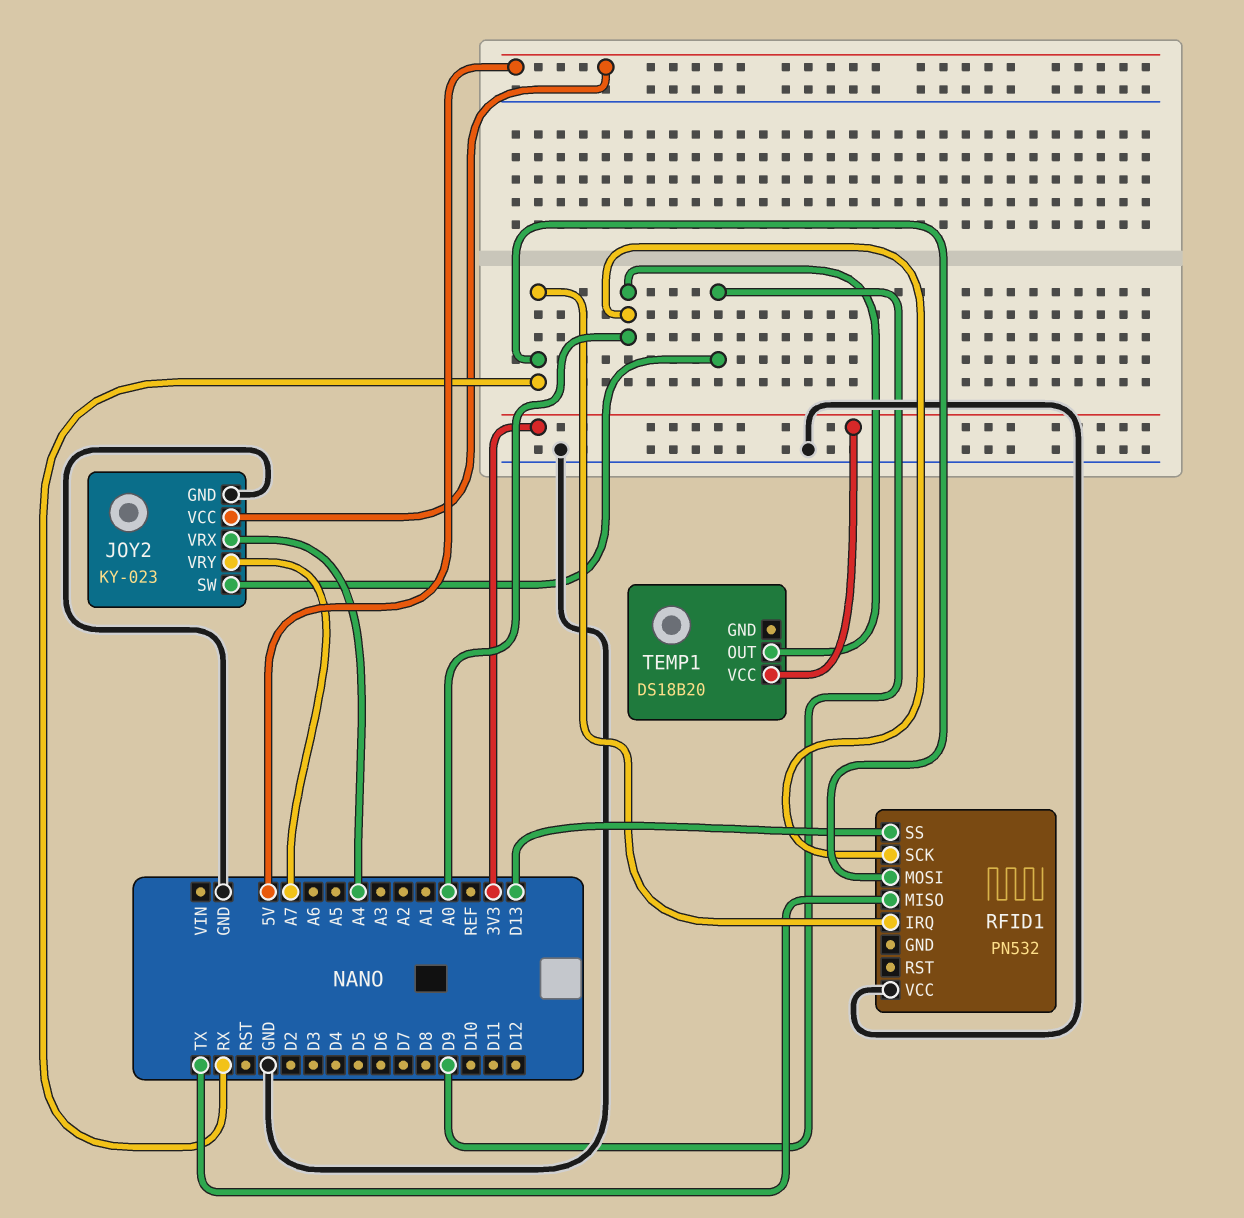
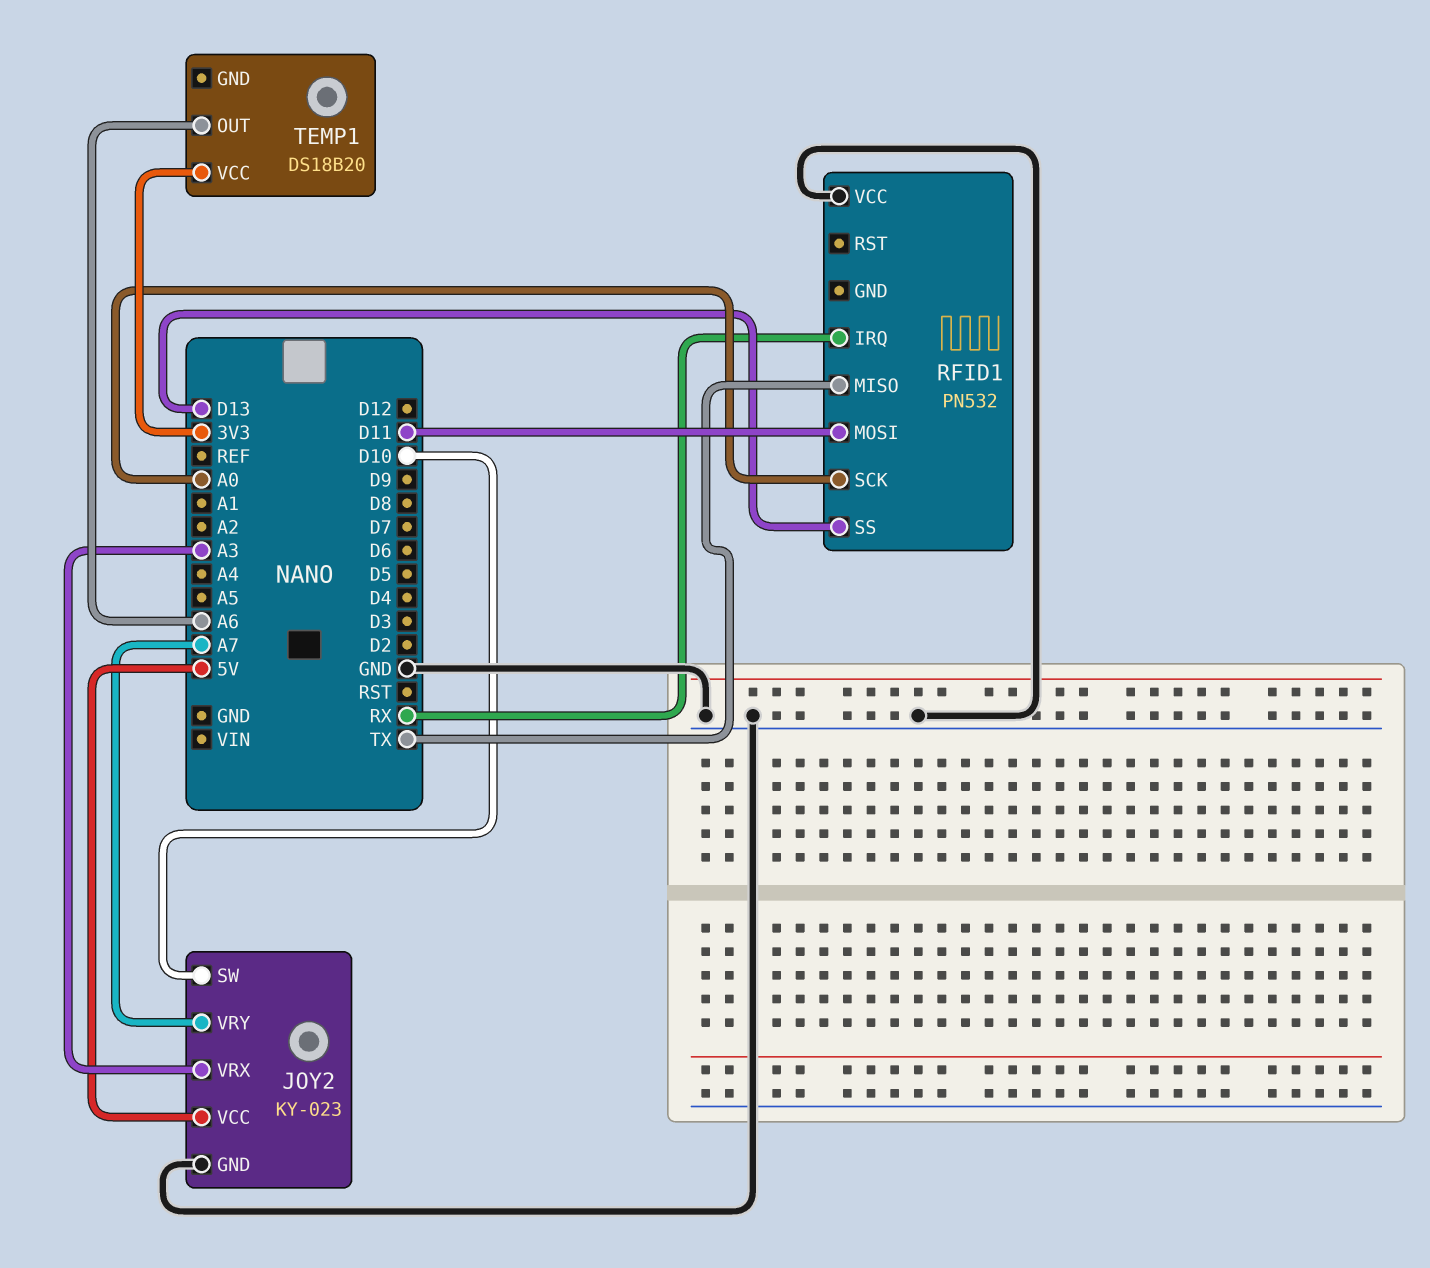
JOY2 pin SW: D9 -> D10
JOY2 pin VRX: A4 -> A3
RFID1 pin MOSI: RX -> D11
TEMP1 pin OUT: A0 -> A6

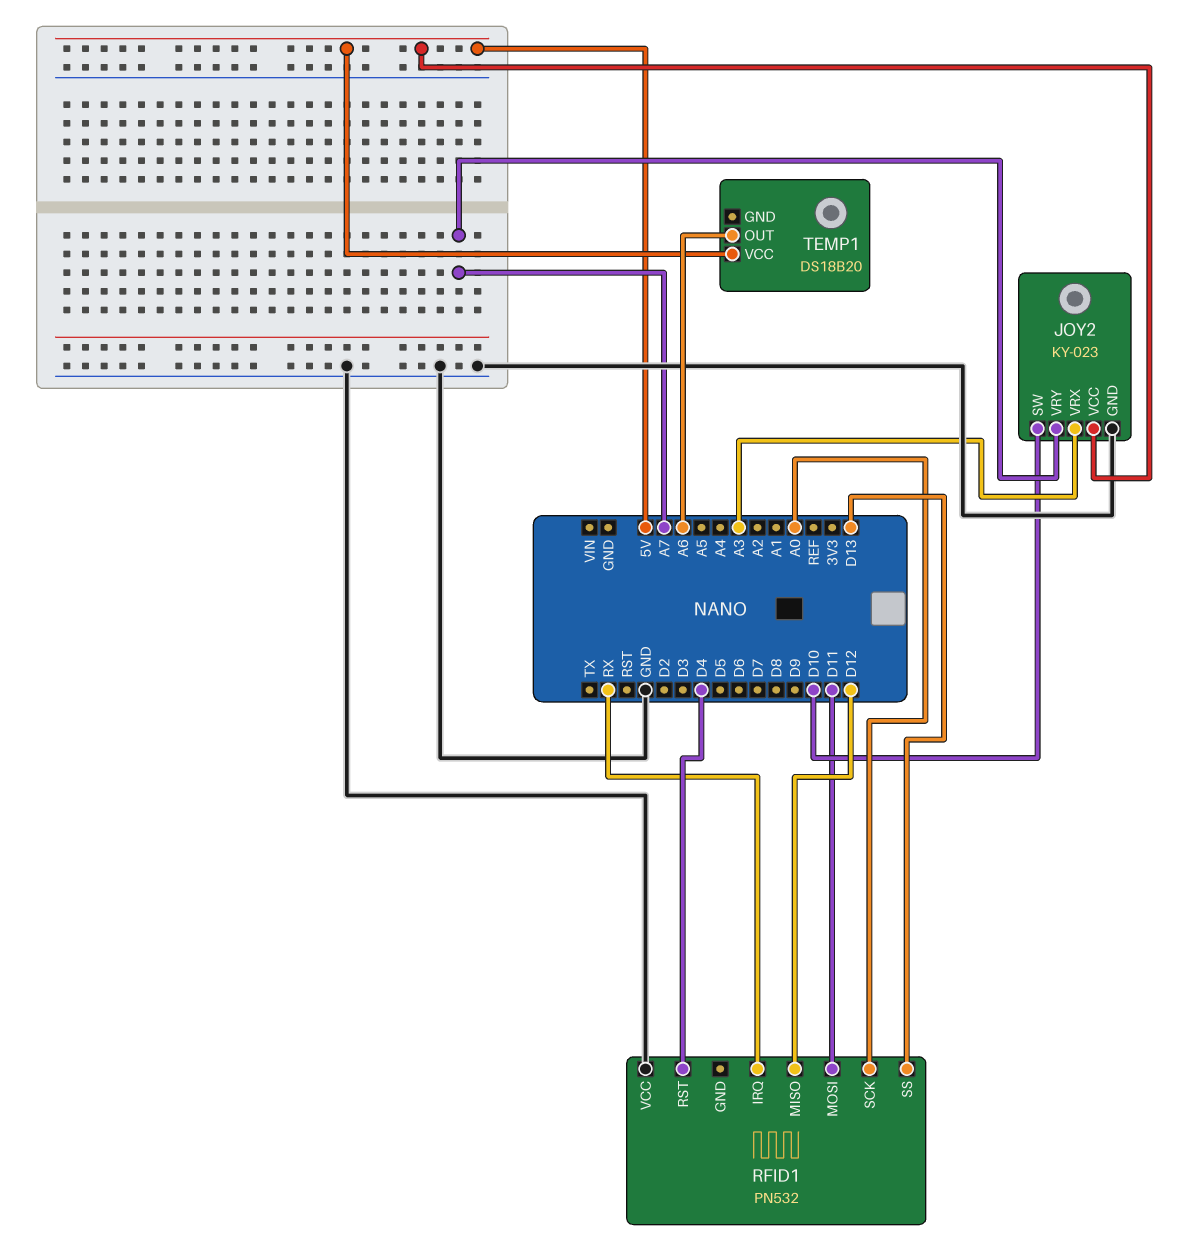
RFID1 pin MISO: TX -> D12
RFID1 pin RST: none -> D4
TEMP1 pin VCC: 3V3 -> 5V

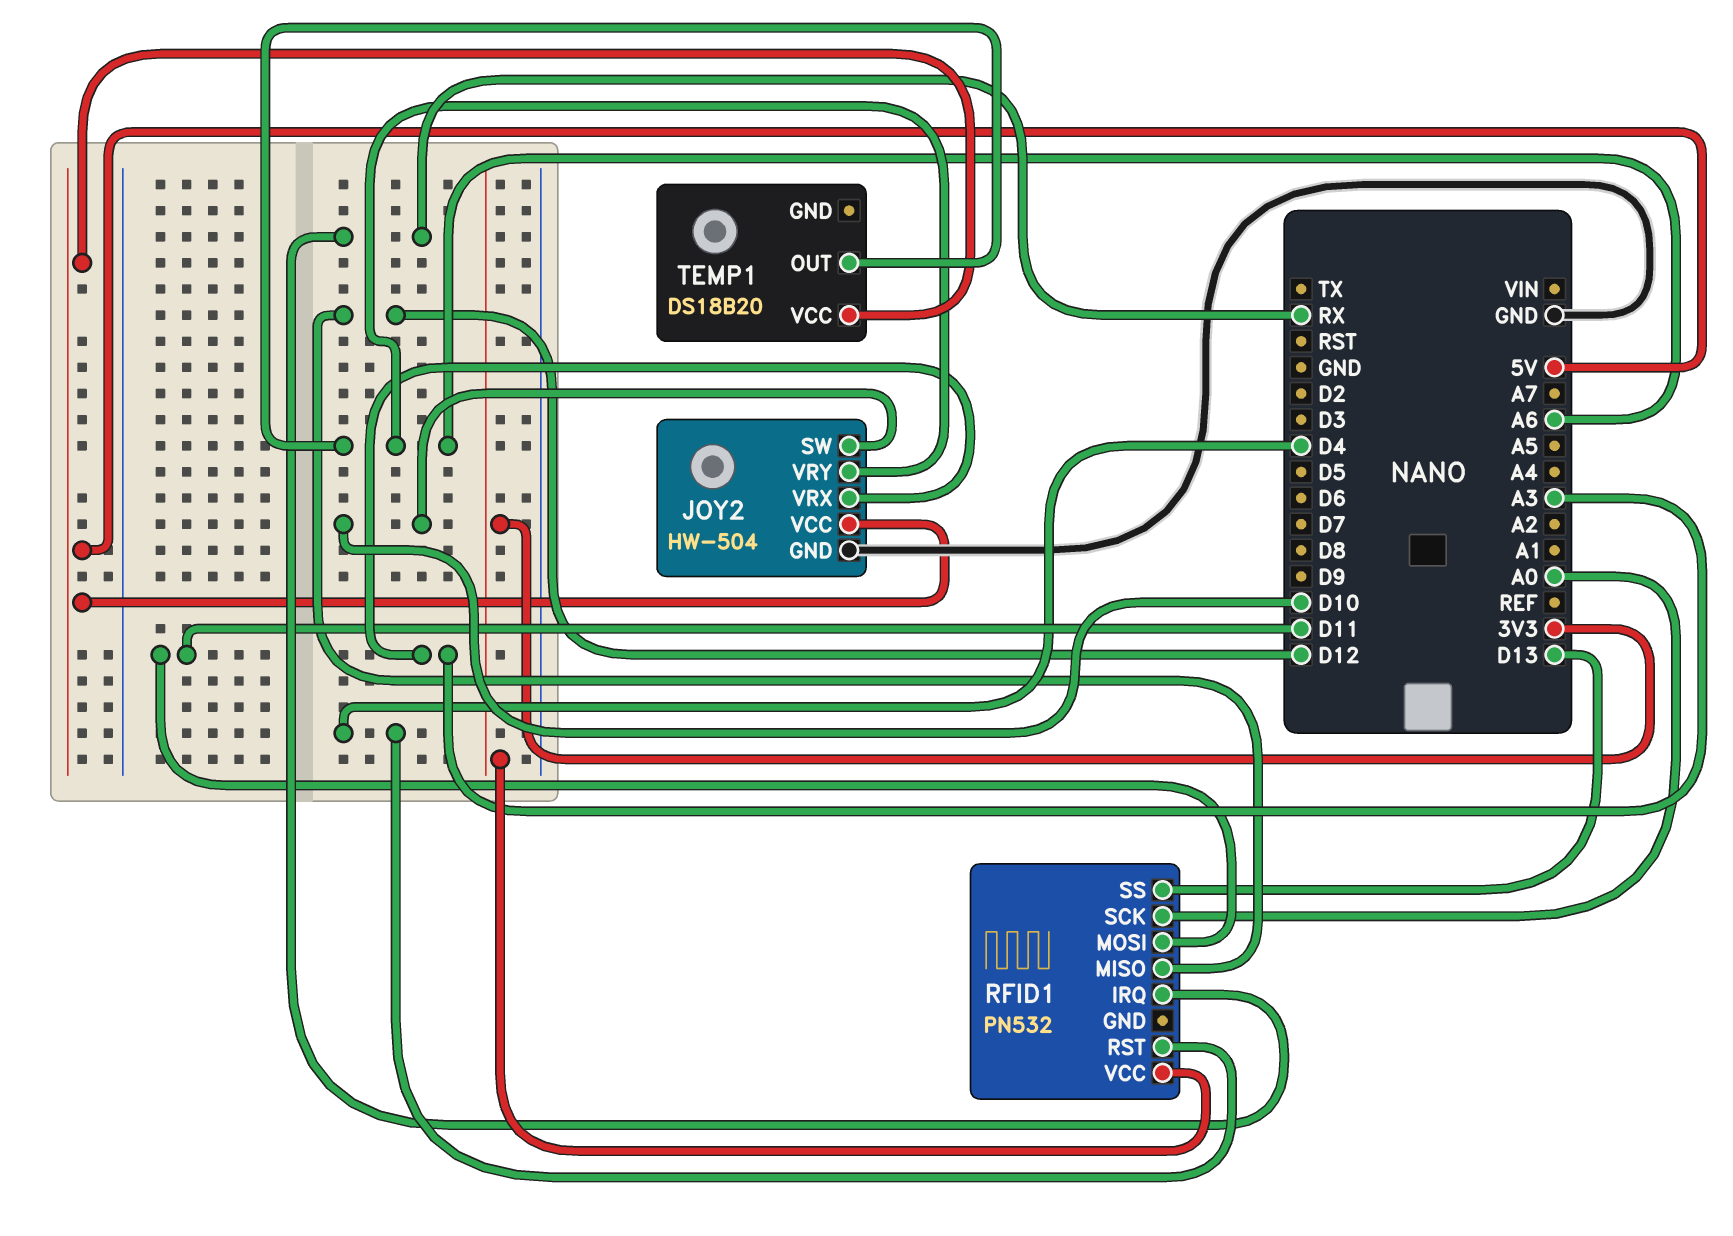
JOY2: KY-023 -> HW-504
JOY2 pin VRY: A7 -> A6
RFID1 pin VCC: GND -> 3V3

